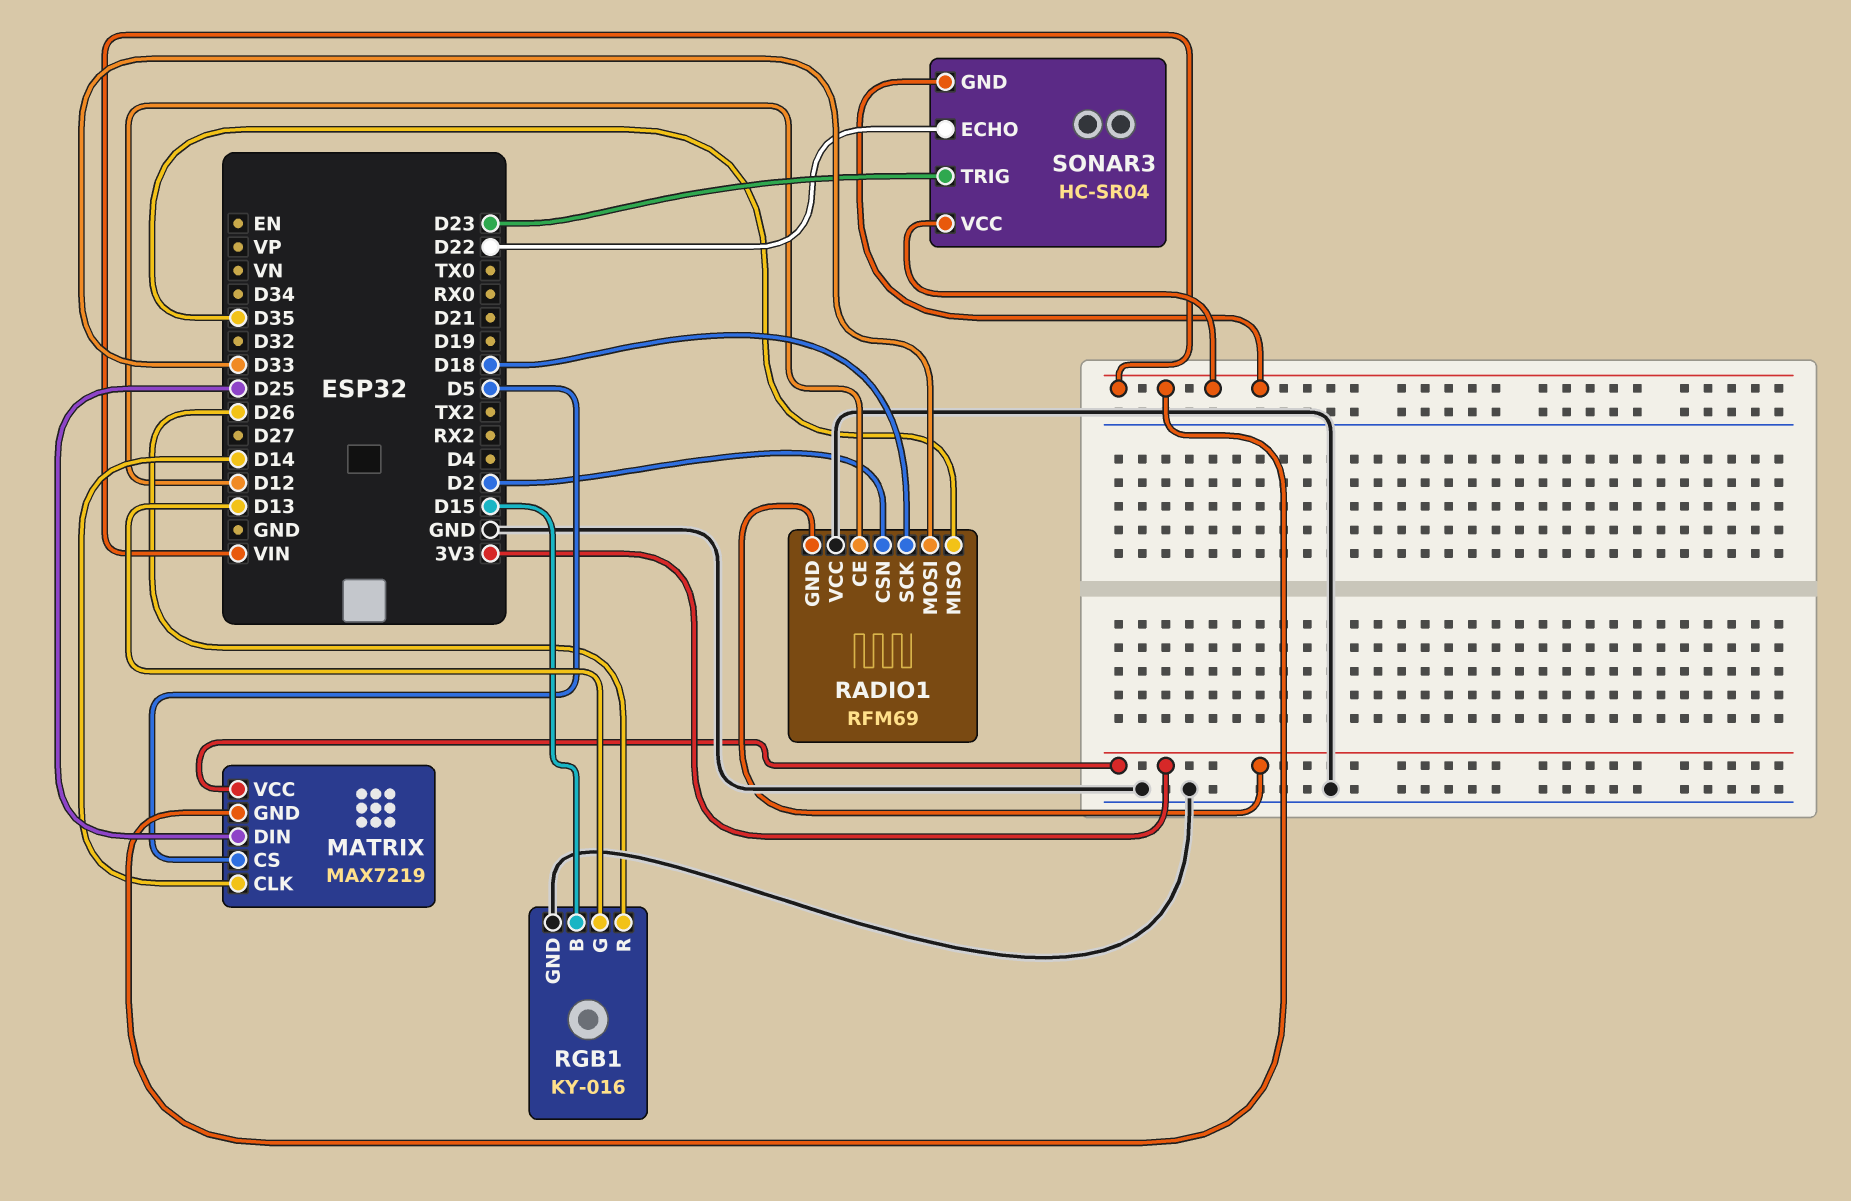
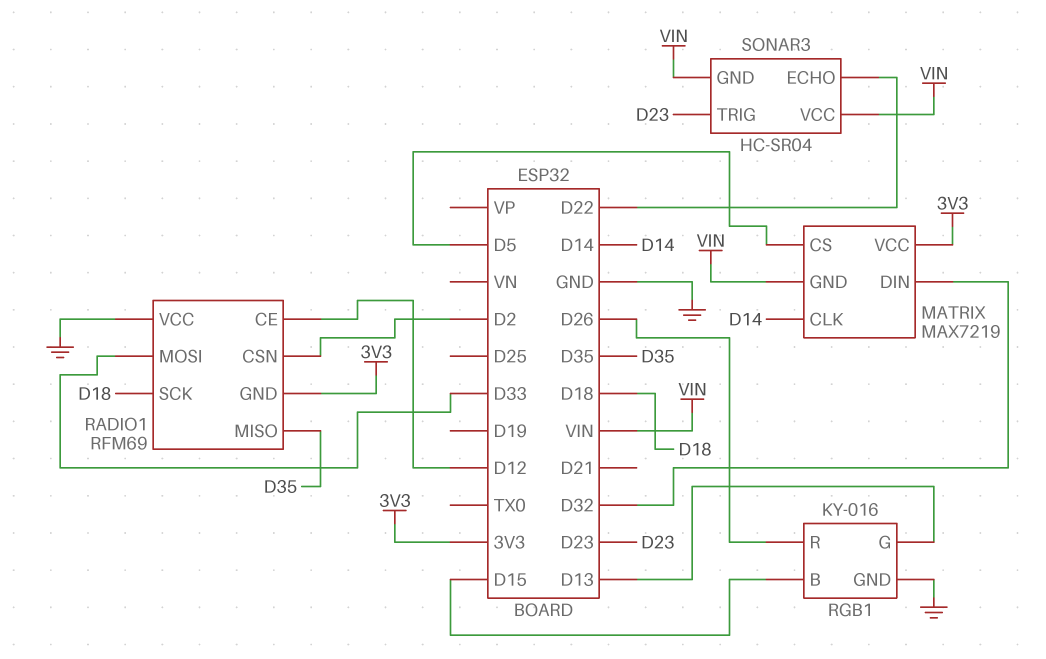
MATRIX pin DIN: D25 -> D32

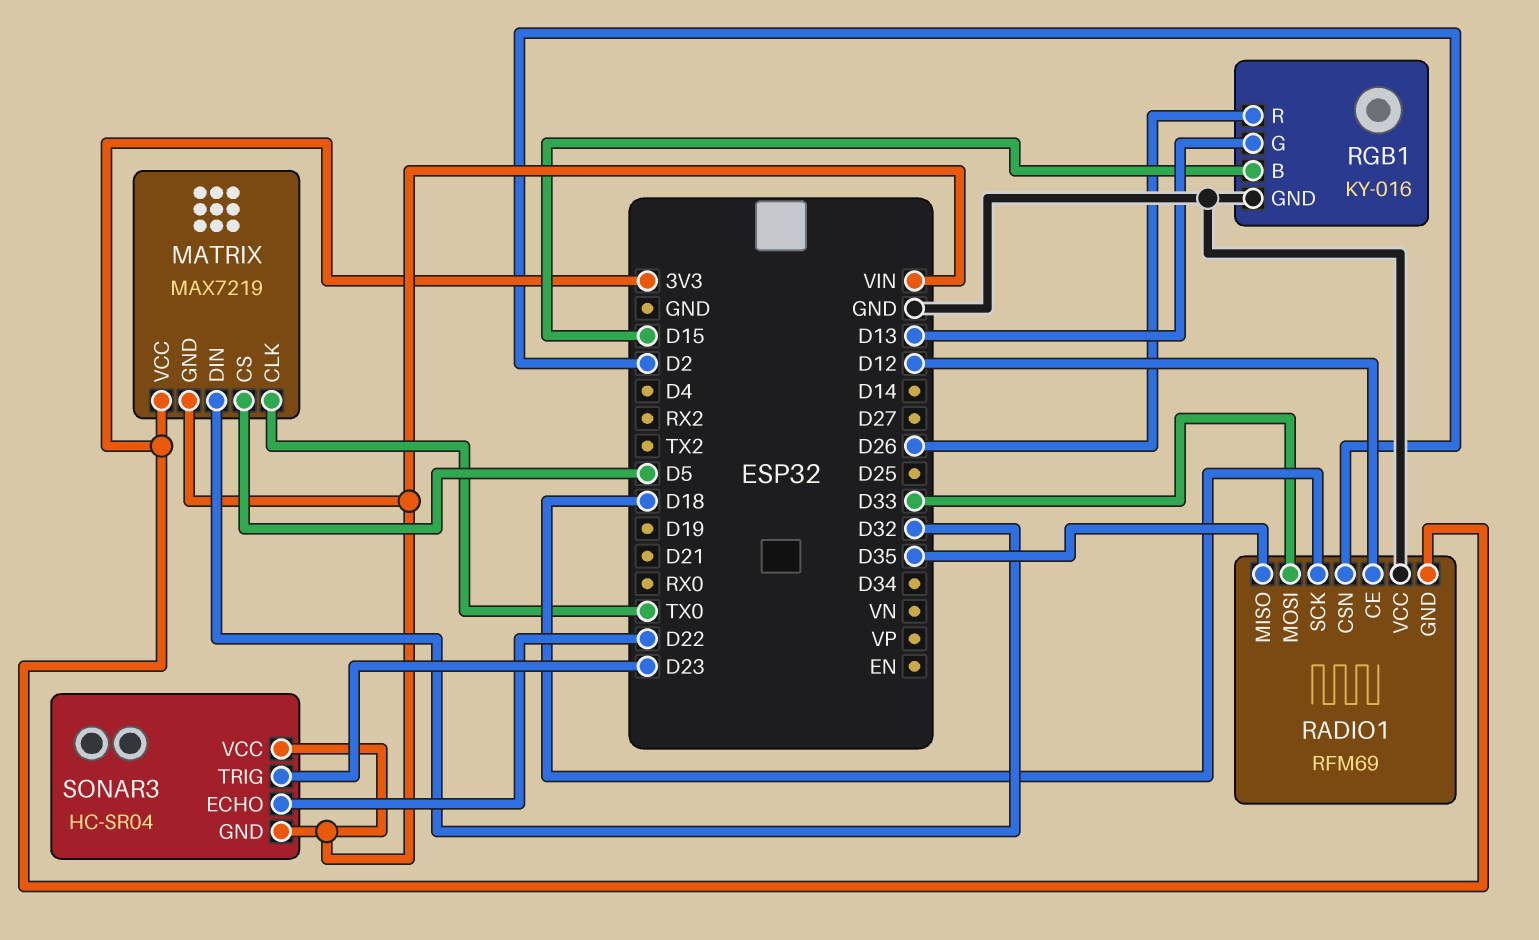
MATRIX pin CLK: D14 -> TX0

